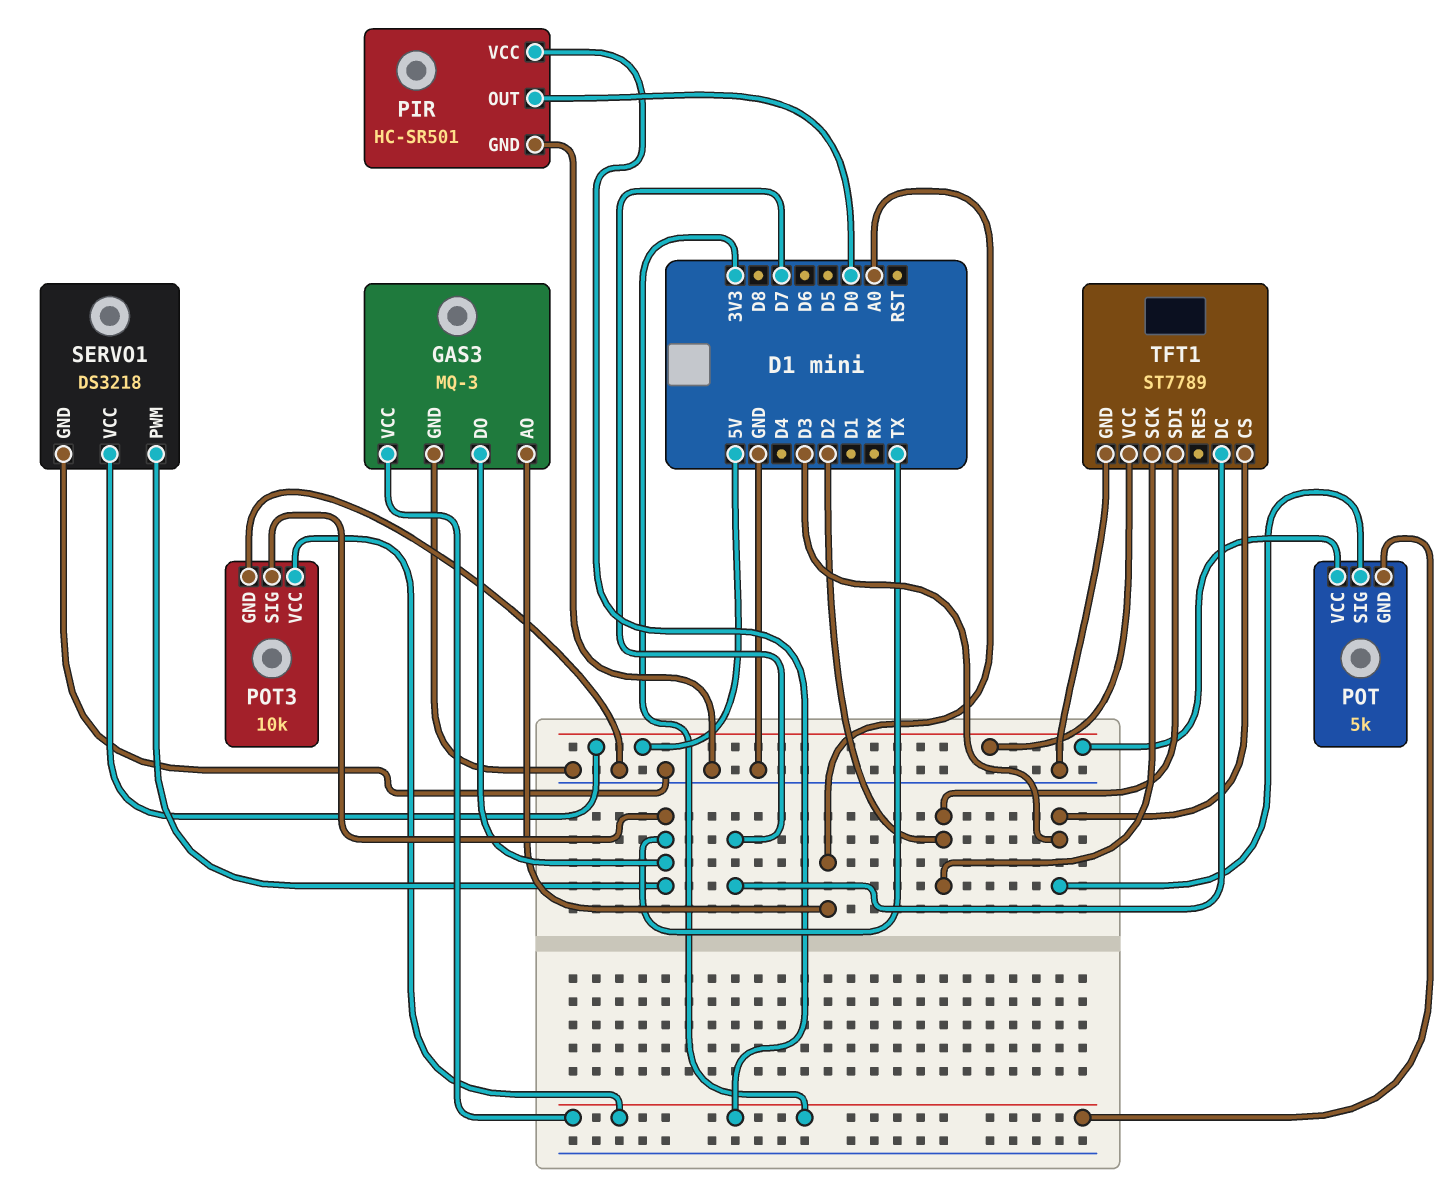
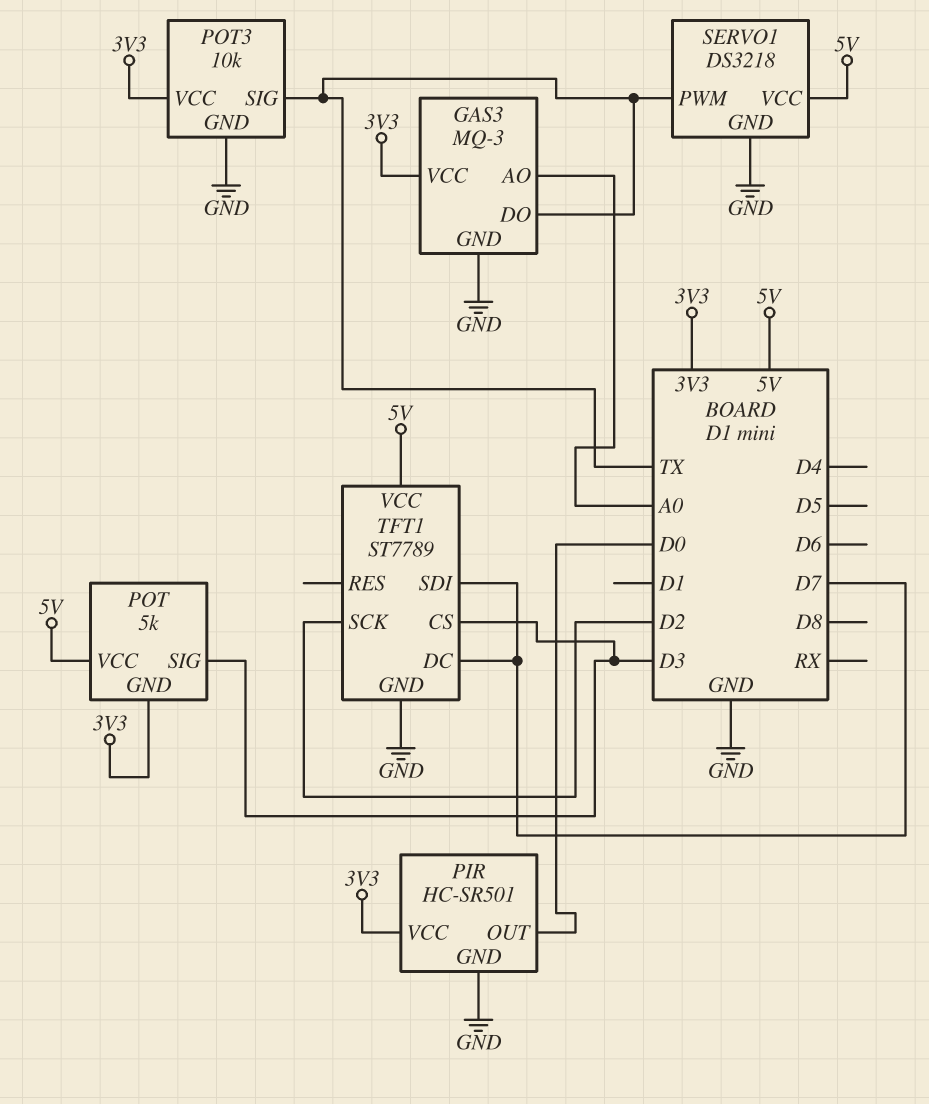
TFT1 pin SDI: D2 -> D7

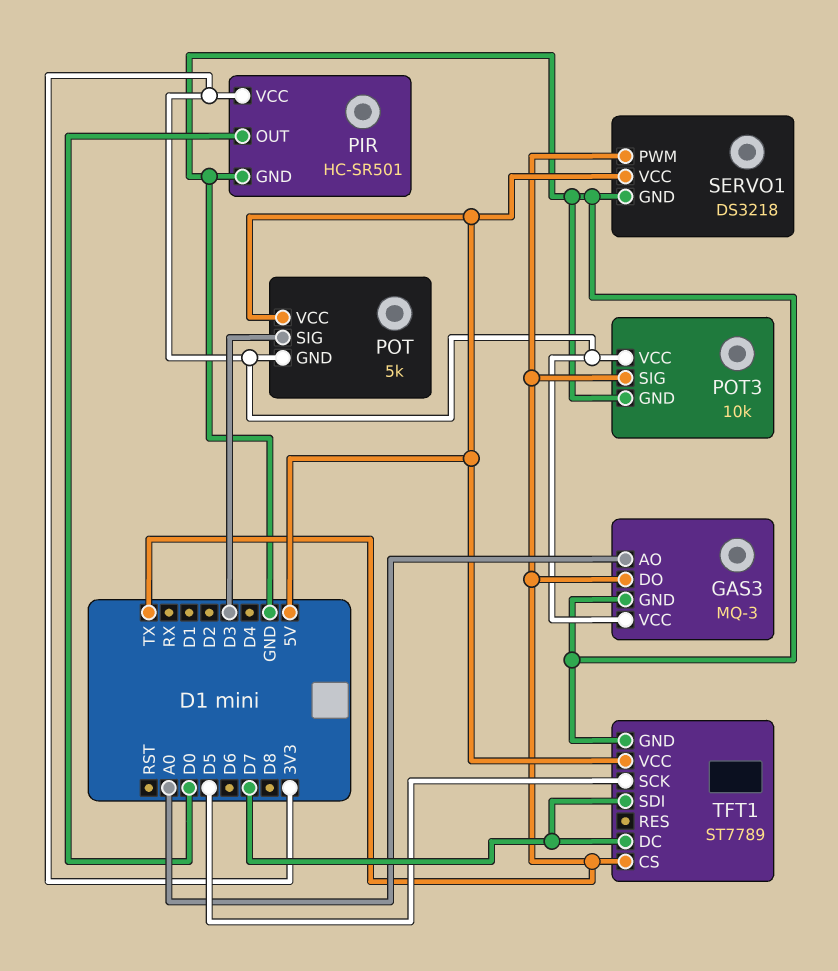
TFT1 pin CS: D3 -> TX
TFT1 pin SCK: D2 -> D5

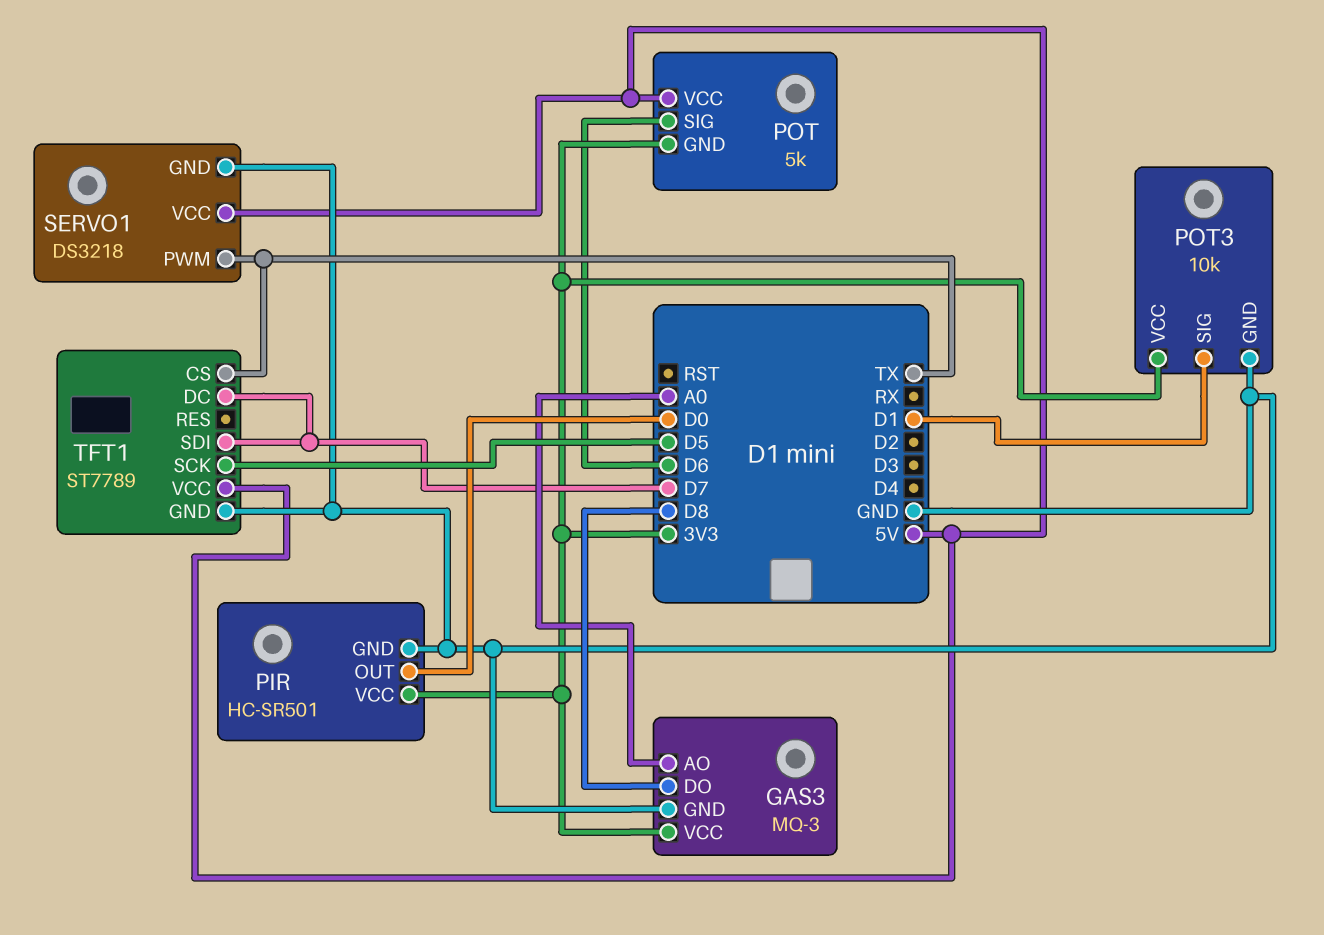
GAS3 pin DO: TX -> D8
POT pin SIG: D3 -> D6
POT3 pin SIG: TX -> D1

